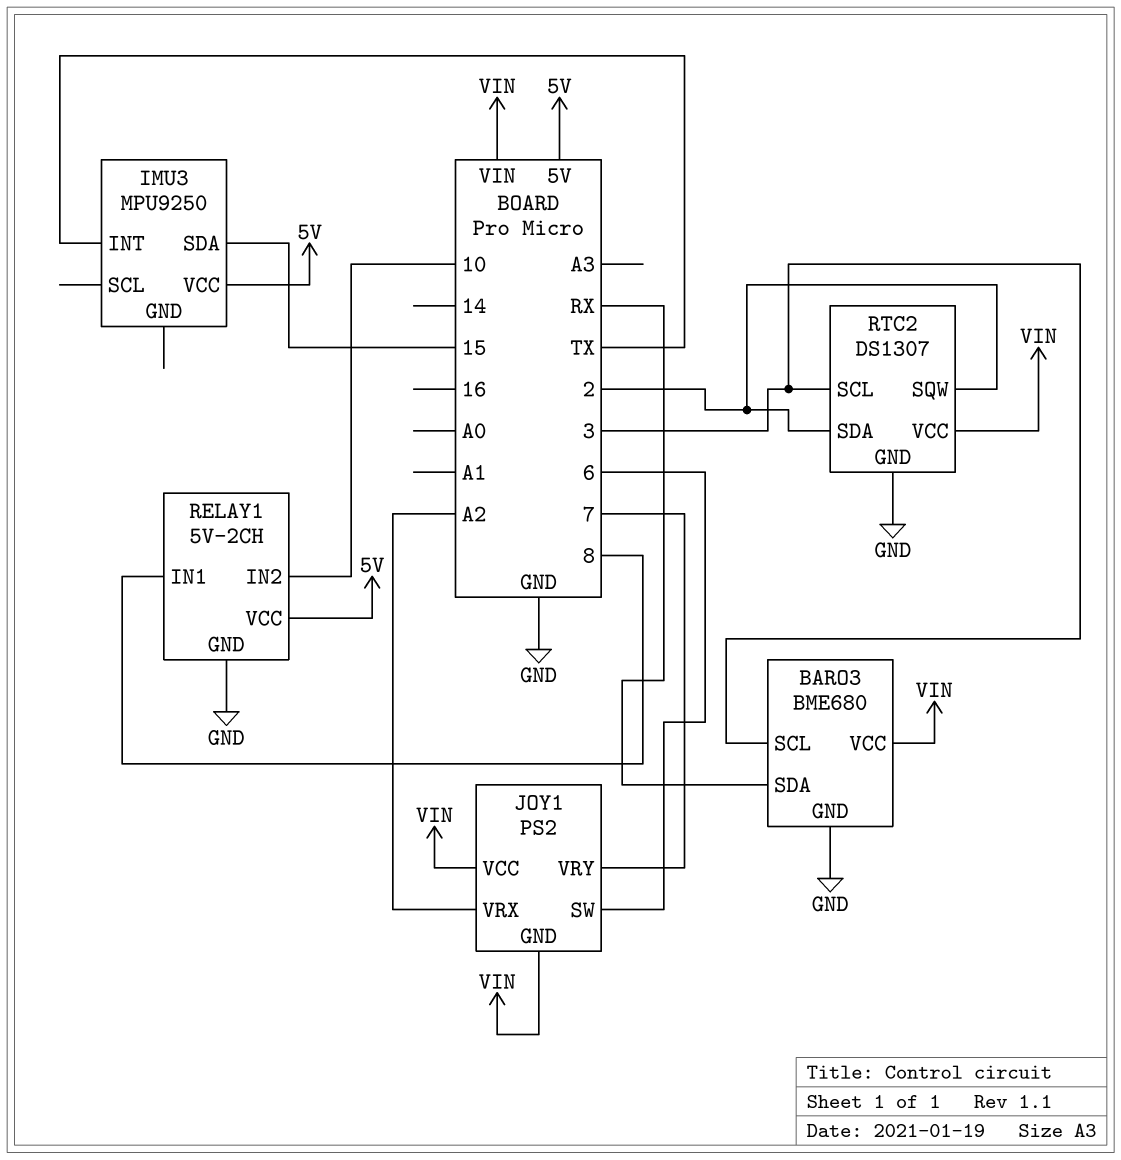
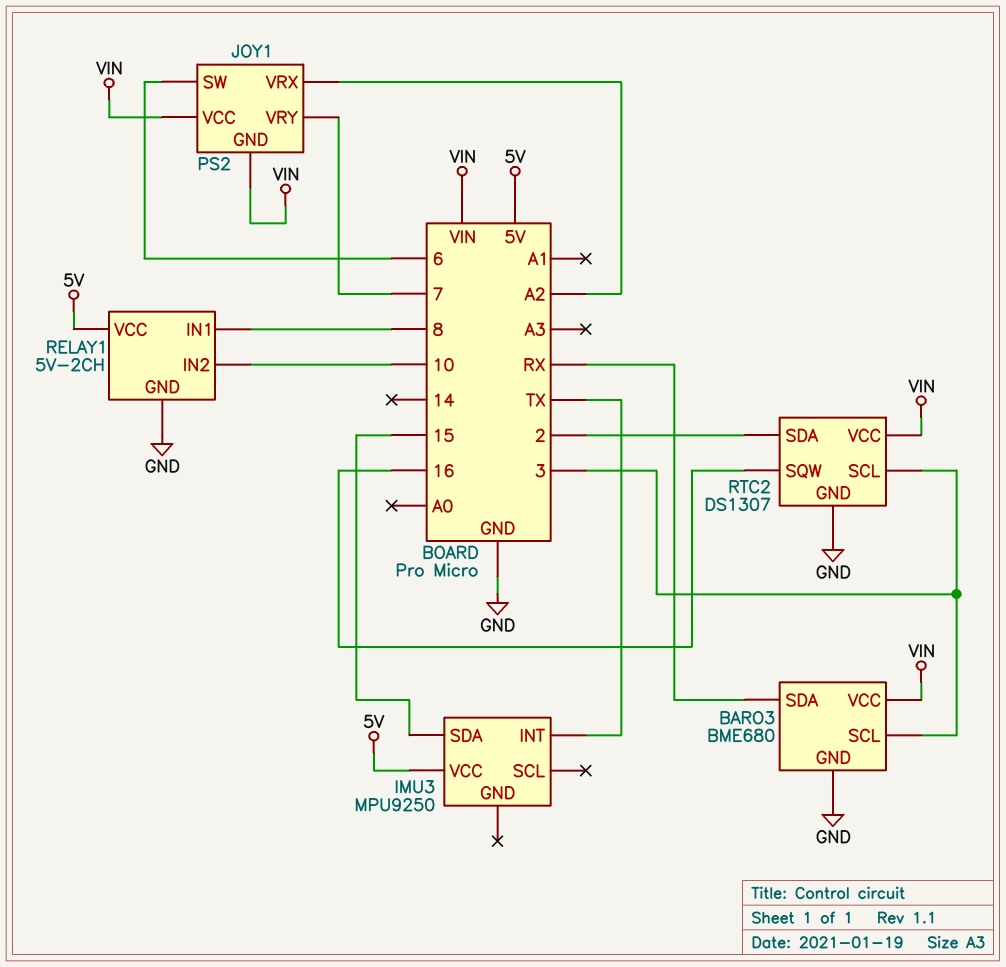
RTC2 pin SQW: 2 -> 16

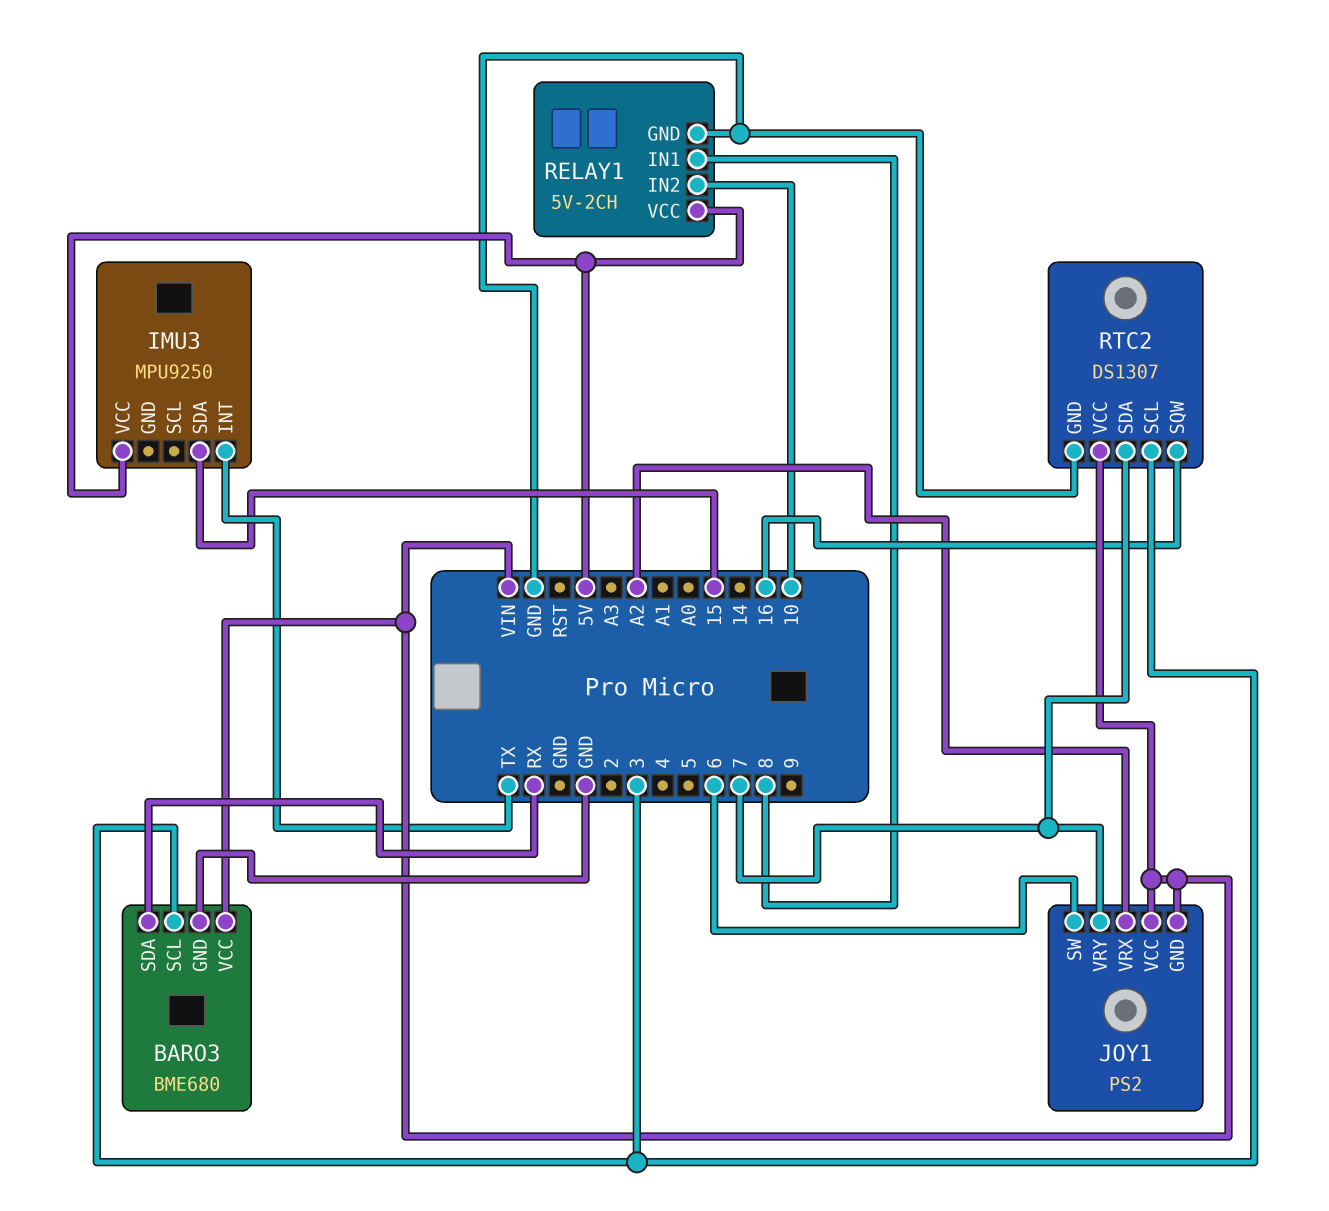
RTC2 pin SDA: 2 -> 7

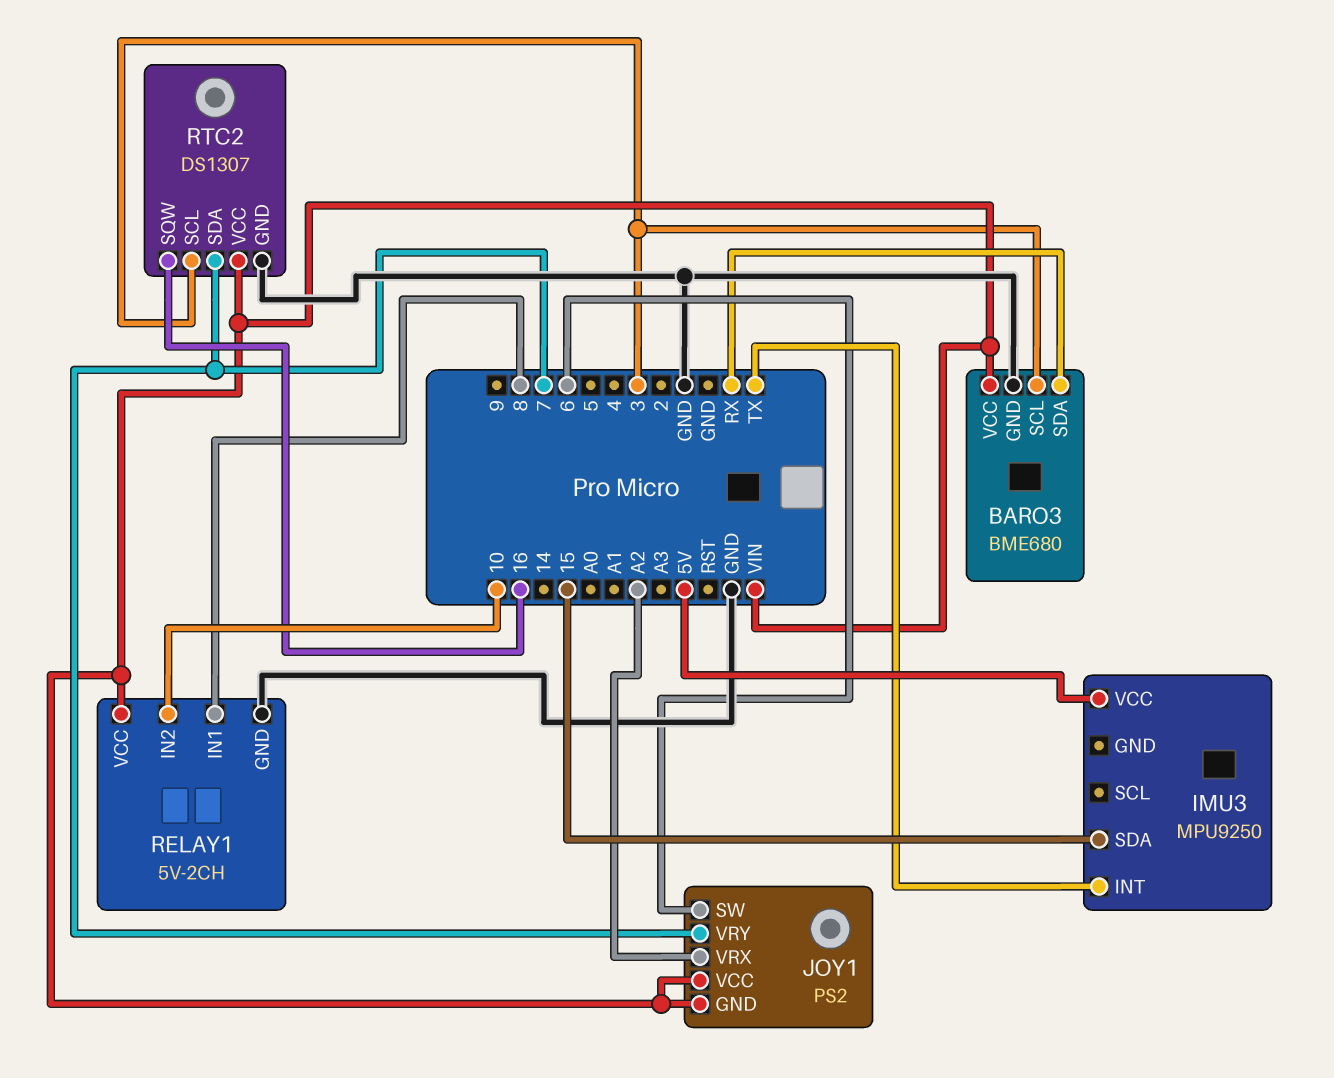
RELAY1 pin VCC: 5V -> VIN

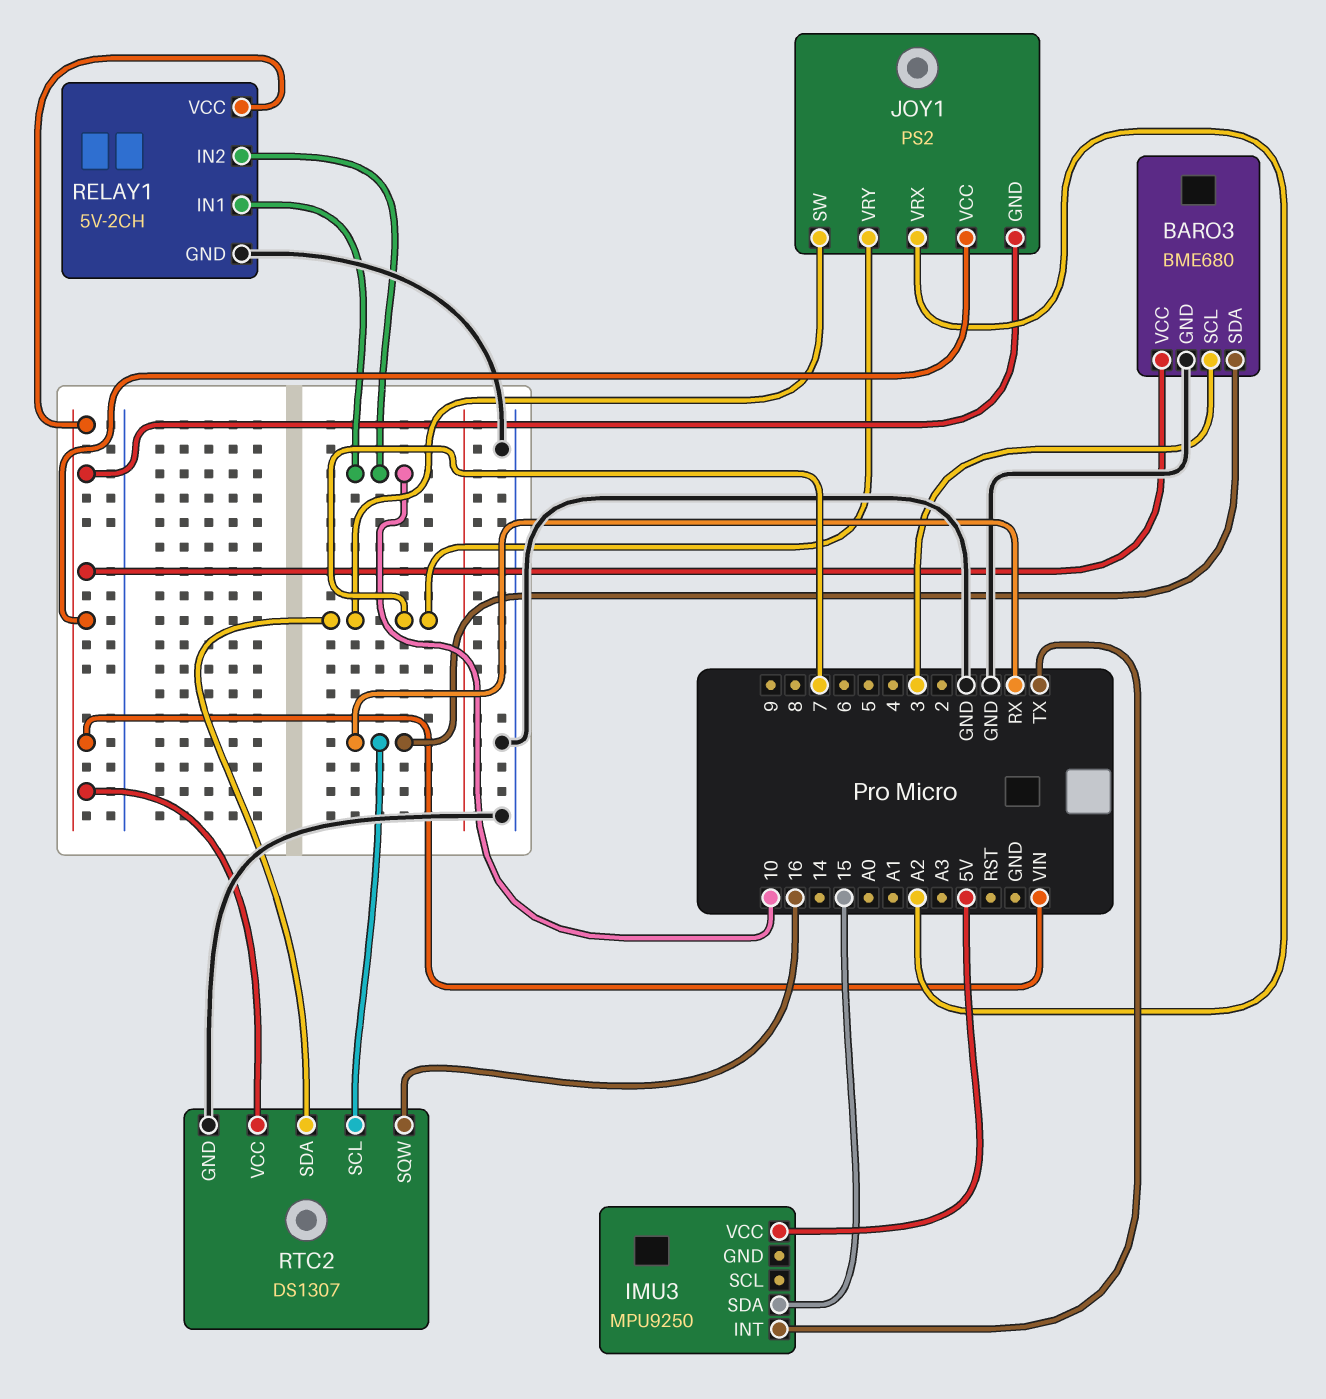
JOY1 pin SW: 6 -> 7
RELAY1 pin IN1: 8 -> 10
RTC2 pin SCL: 3 -> RX

